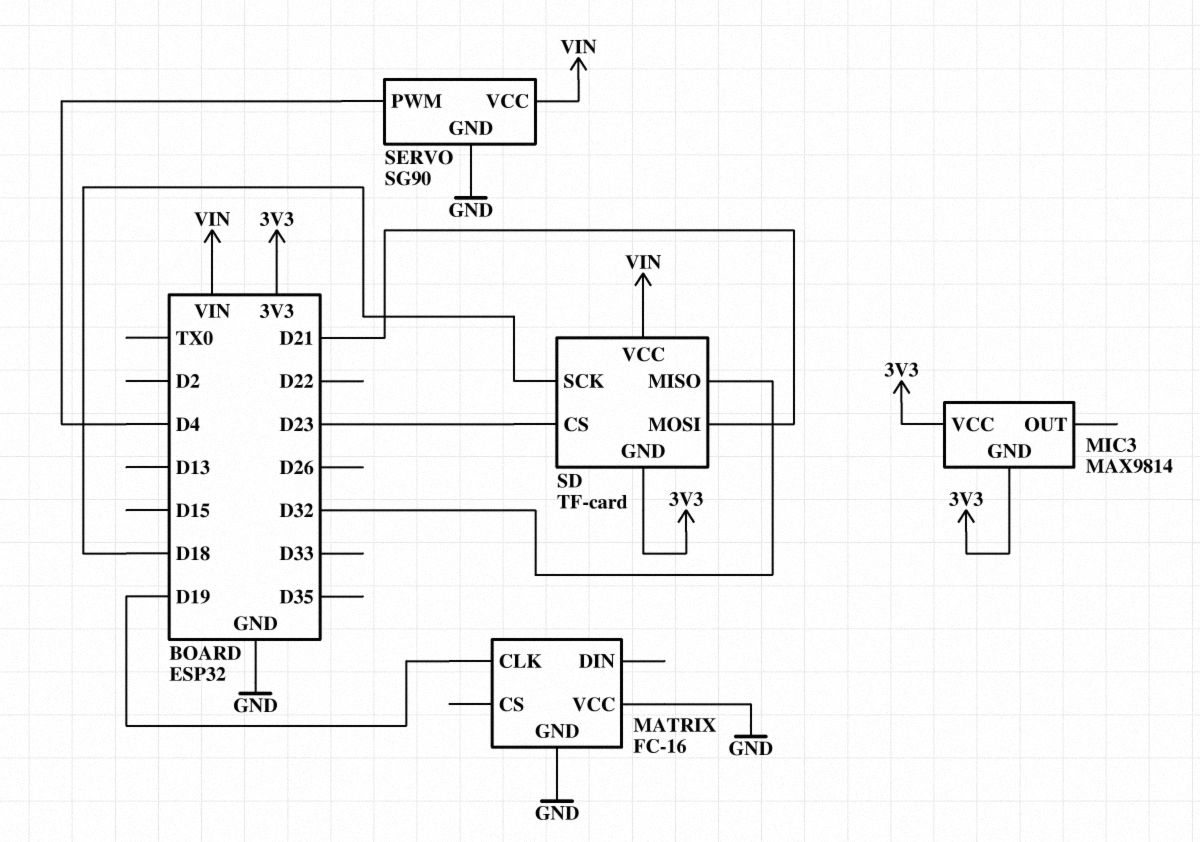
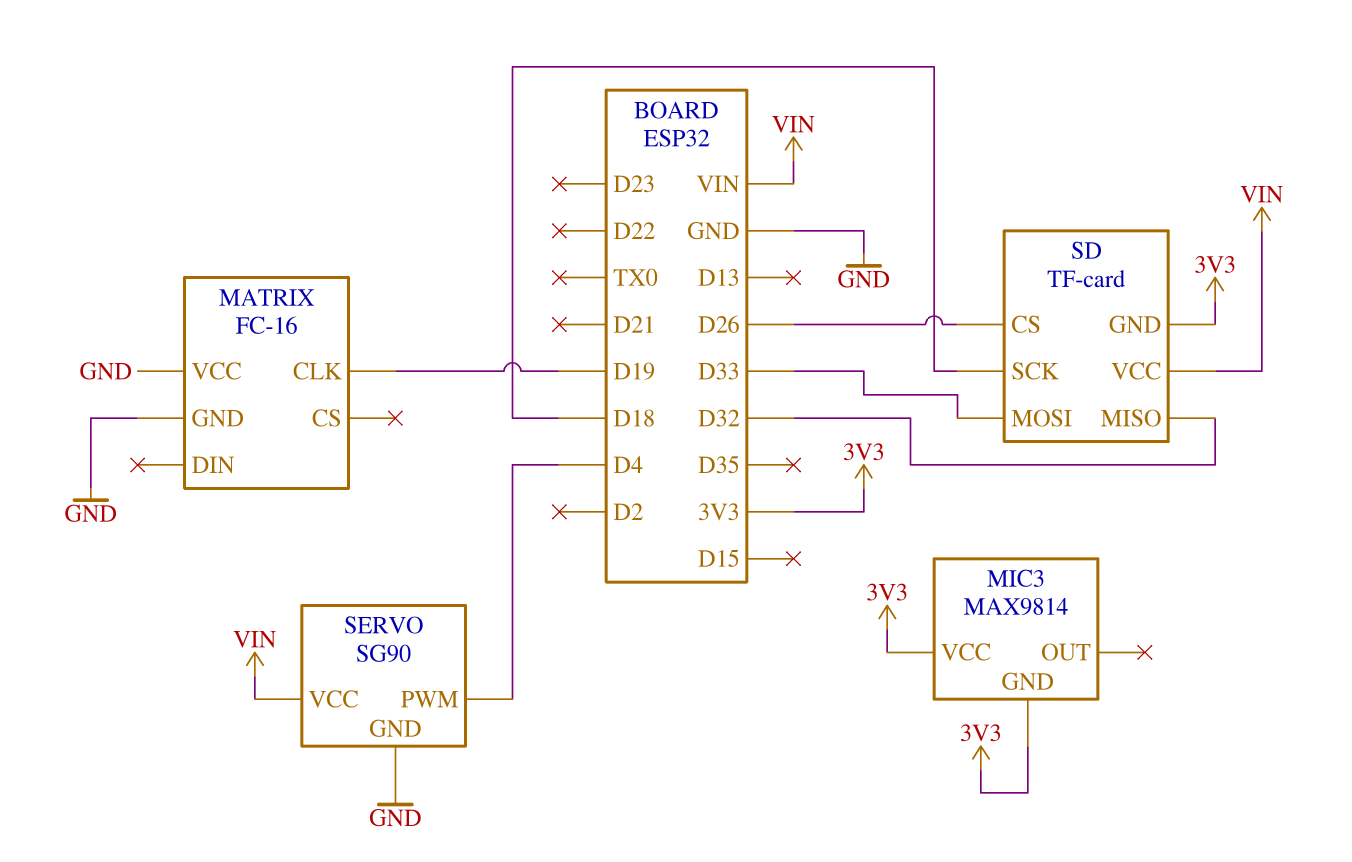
SD pin CS: D23 -> D26
SD pin MOSI: D21 -> D33

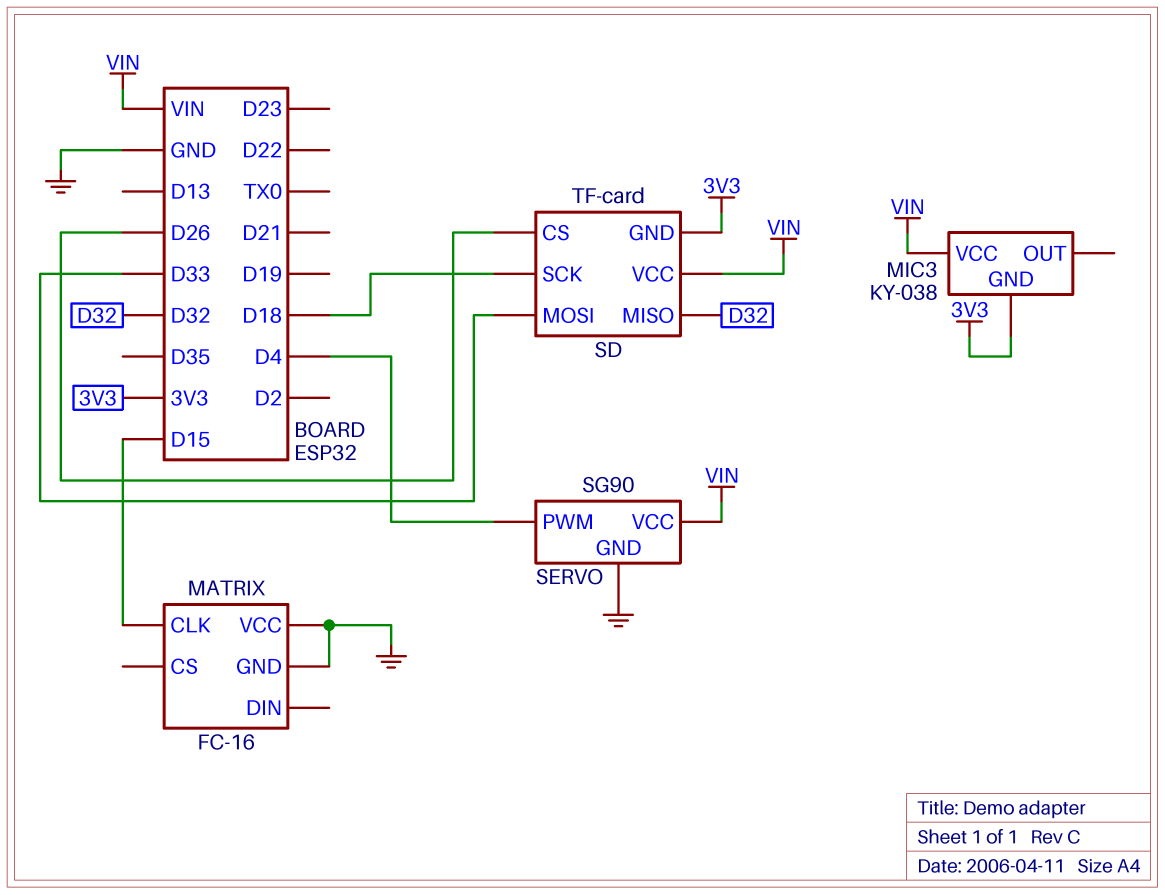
MATRIX pin CLK: D19 -> D15
MIC3: MAX9814 -> KY-038
MIC3 pin VCC: 3V3 -> VIN

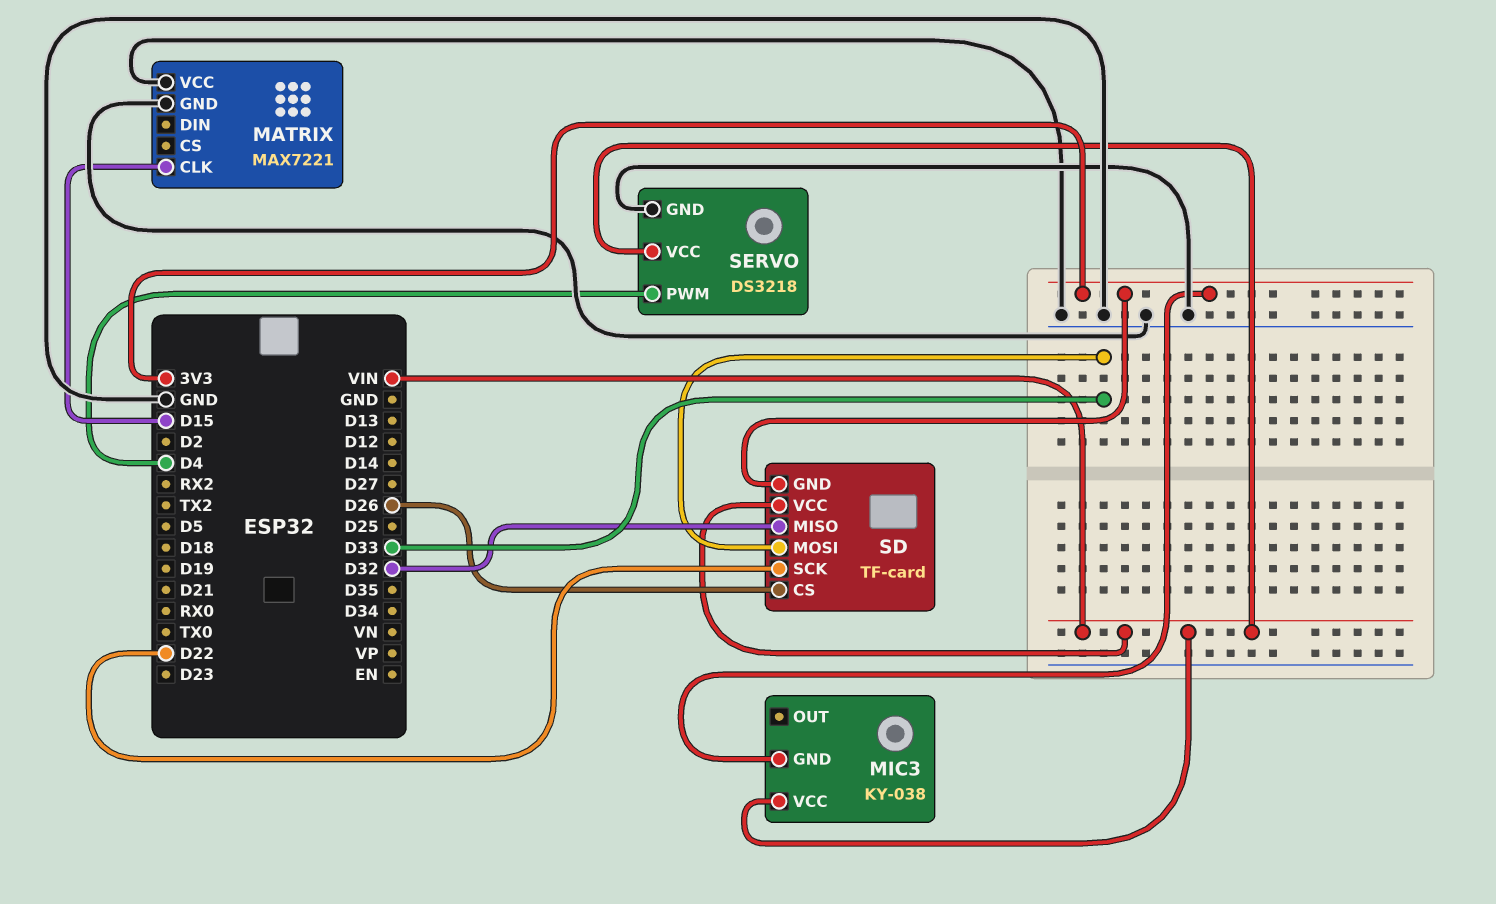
MATRIX: FC-16 -> MAX7221
SD pin SCK: D18 -> D22
SERVO: SG90 -> DS3218

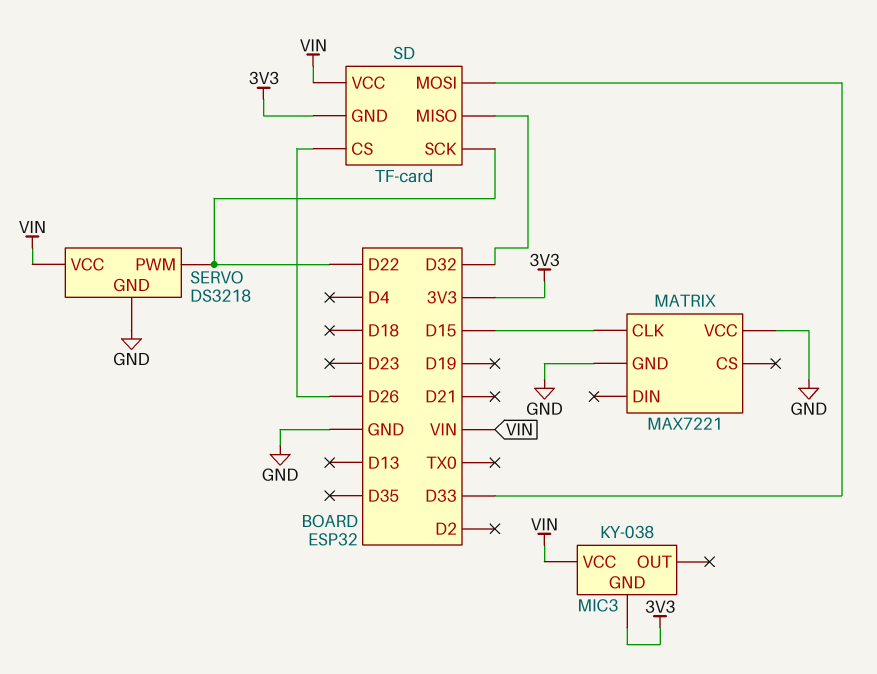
SERVO pin PWM: D4 -> D22

